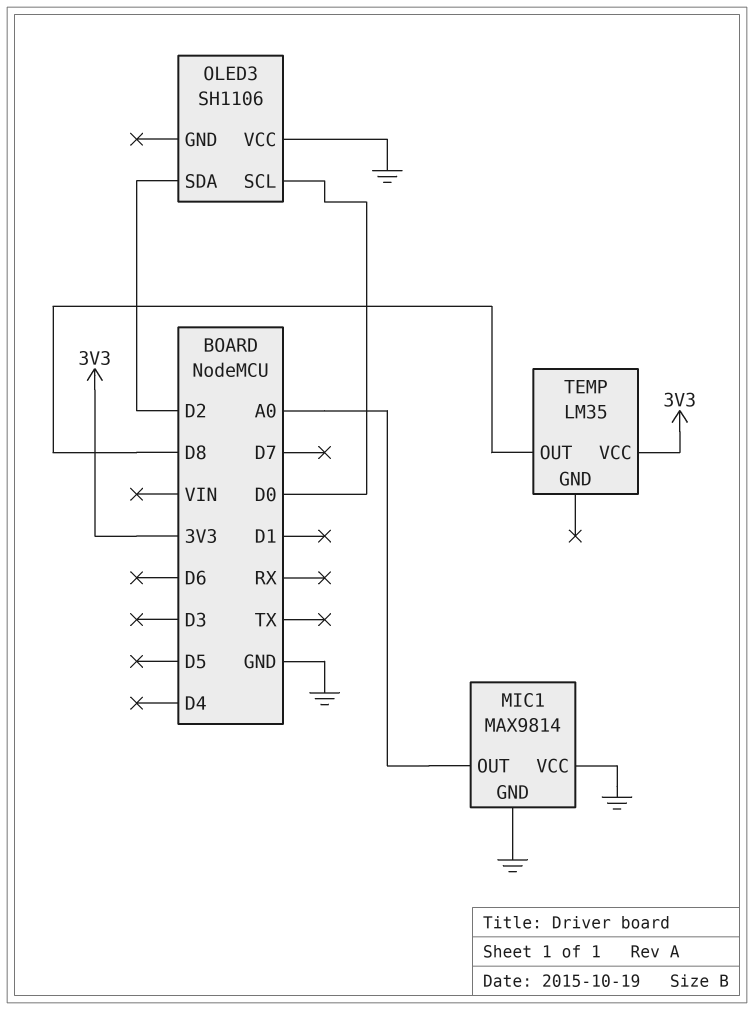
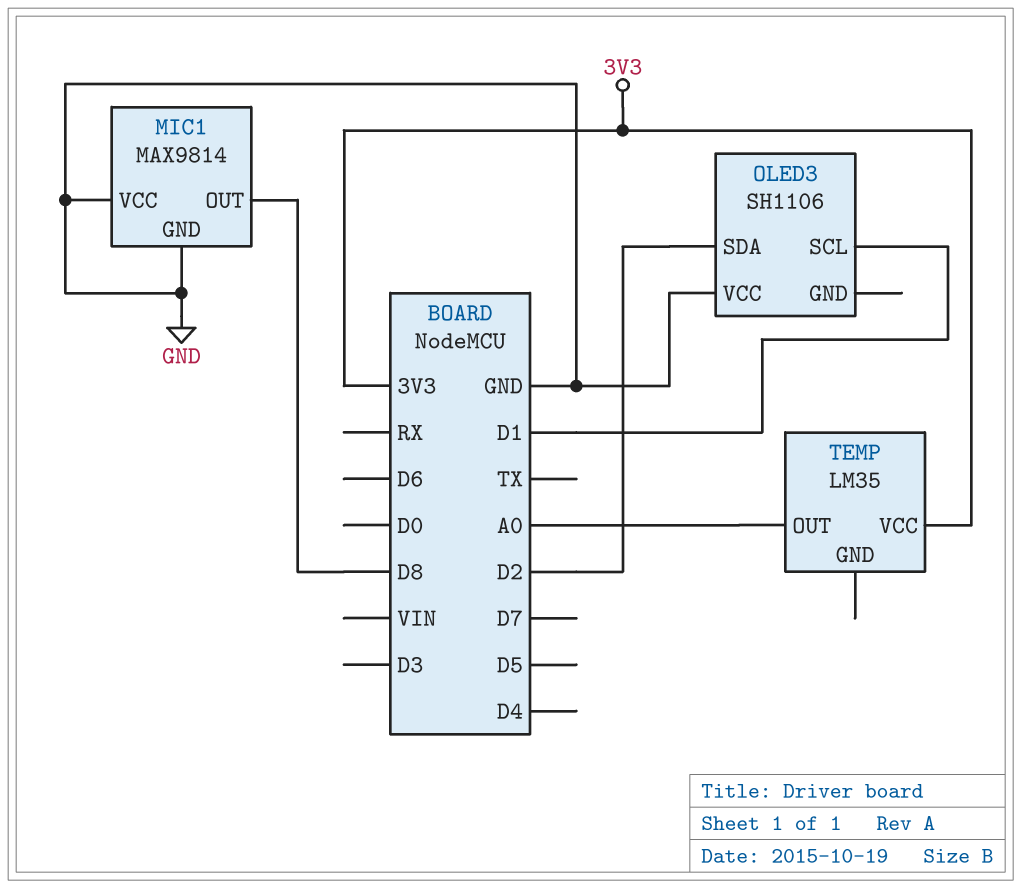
MIC1 pin OUT: A0 -> D8
OLED3 pin SCL: D0 -> D1
TEMP pin OUT: D8 -> A0

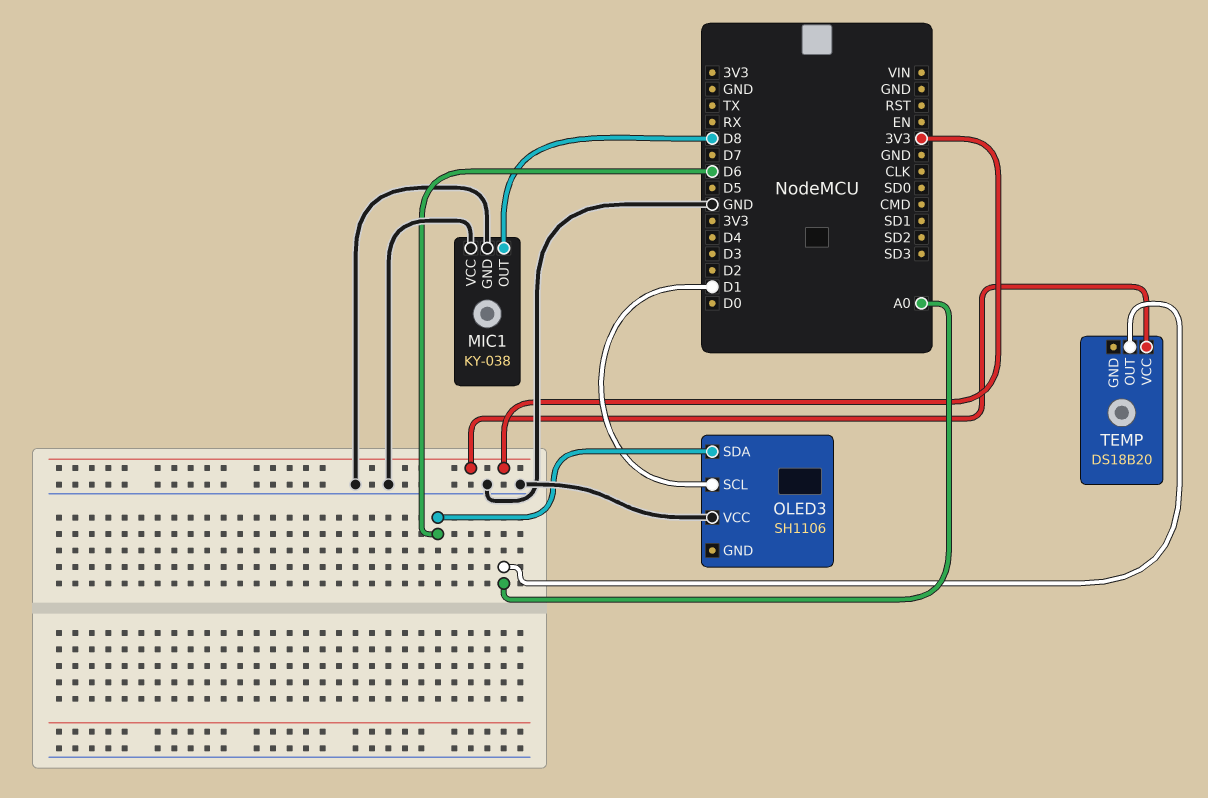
MIC1: MAX9814 -> KY-038
OLED3 pin SDA: D2 -> D6
TEMP: LM35 -> DS18B20

